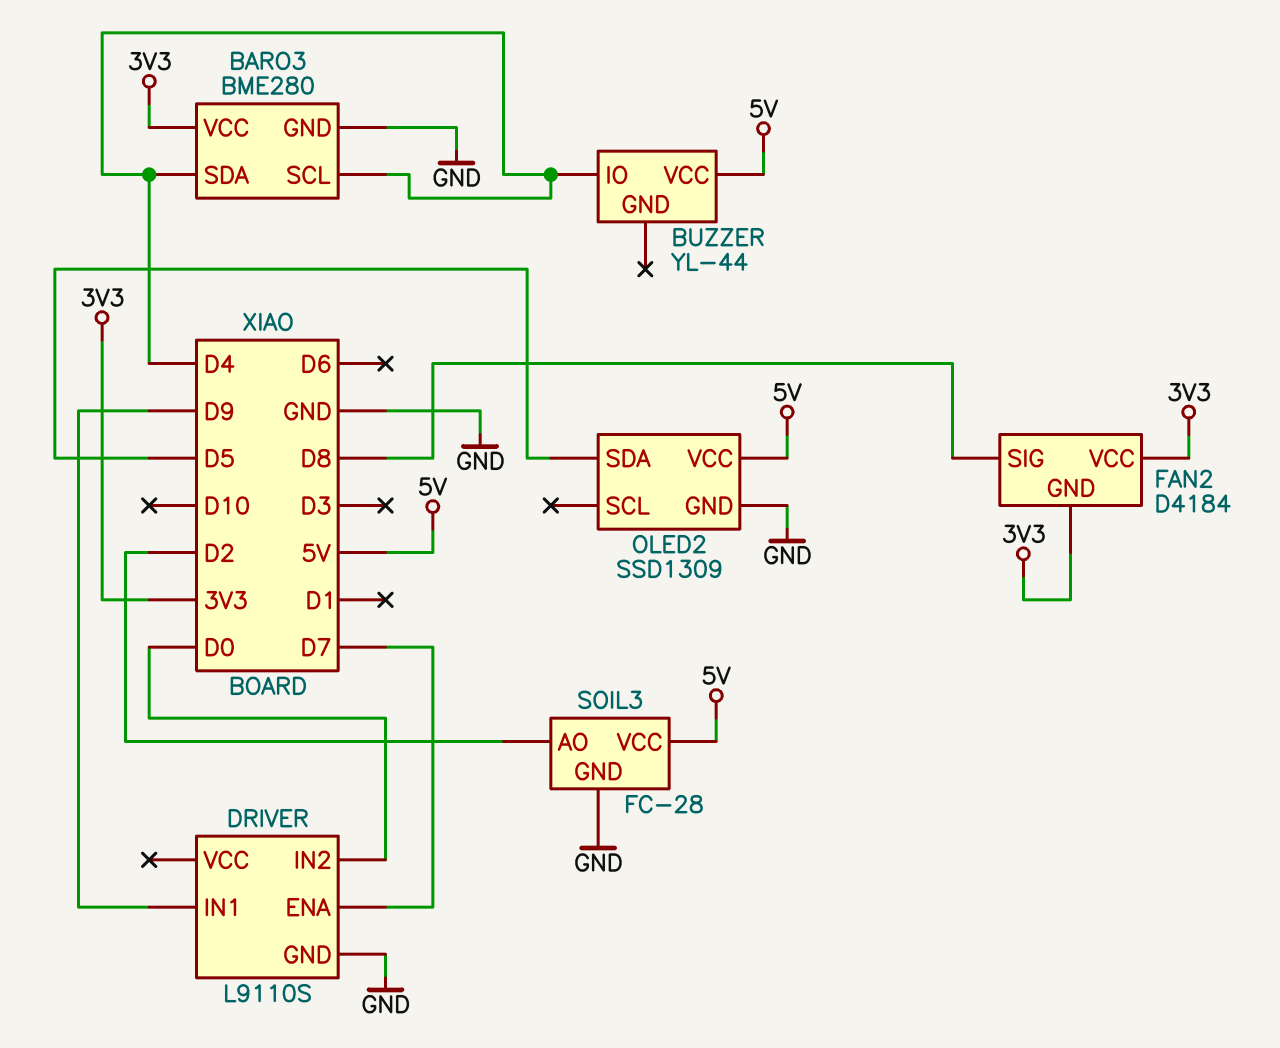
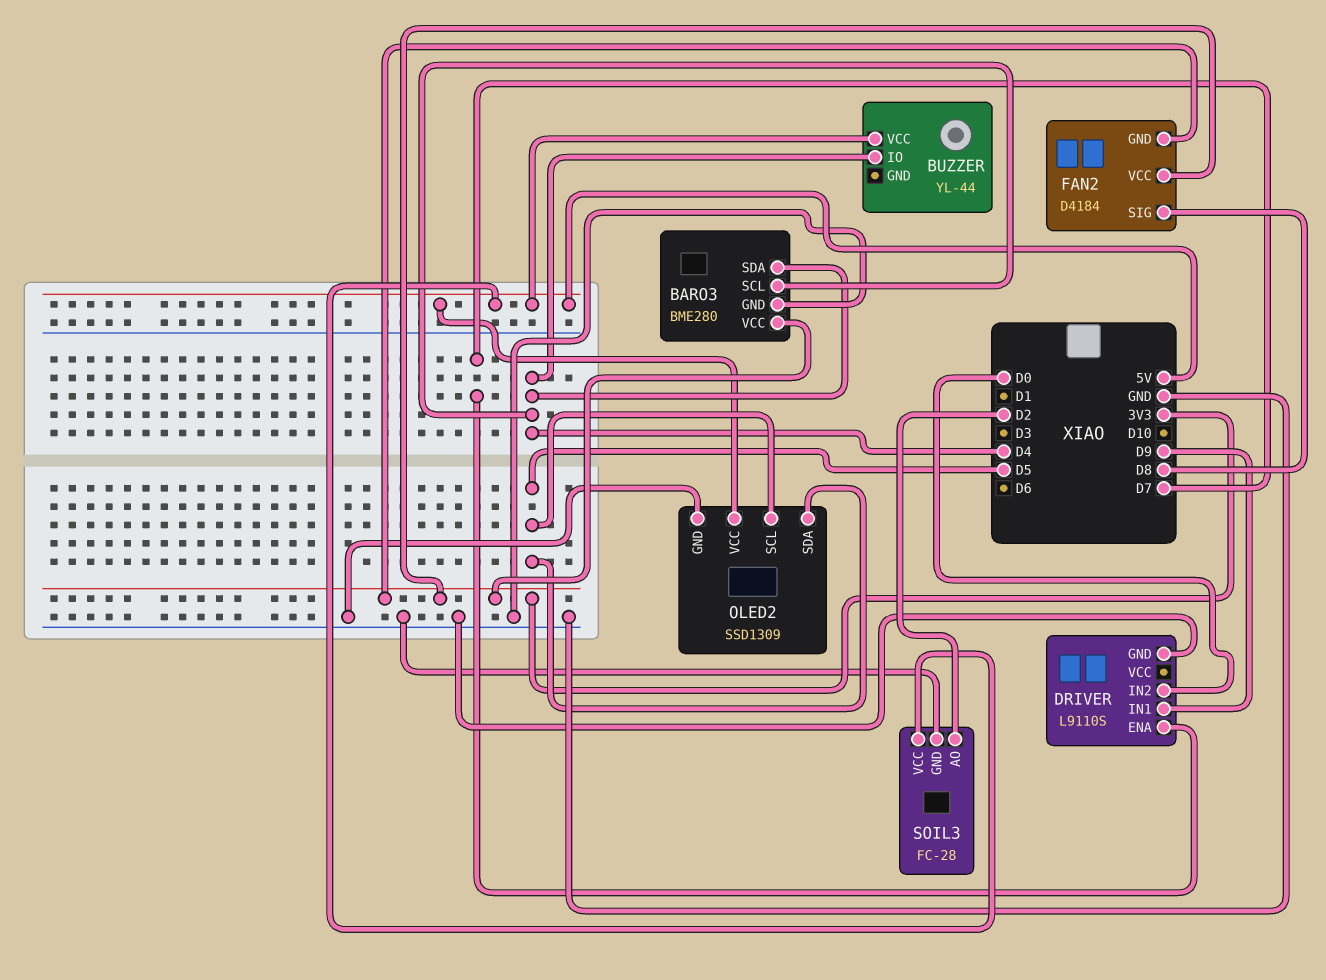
OLED2 pin SCL: none -> D5

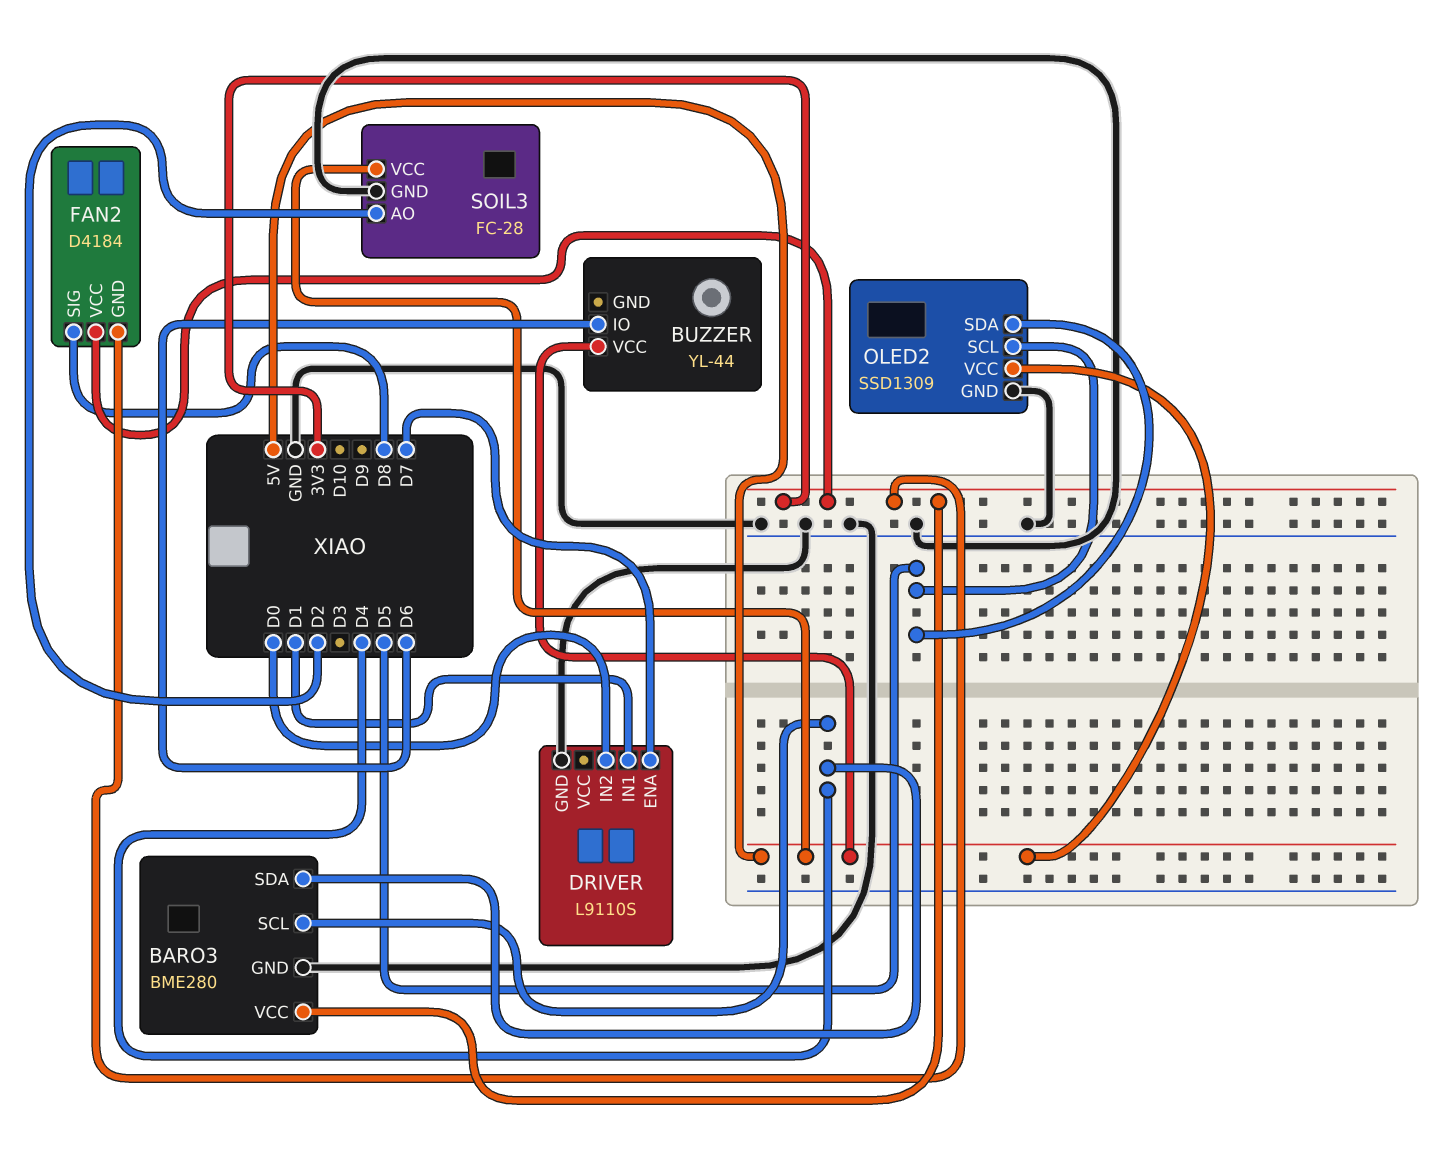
BUZZER pin IO: D4 -> D6
DRIVER pin IN1: D9 -> D1

